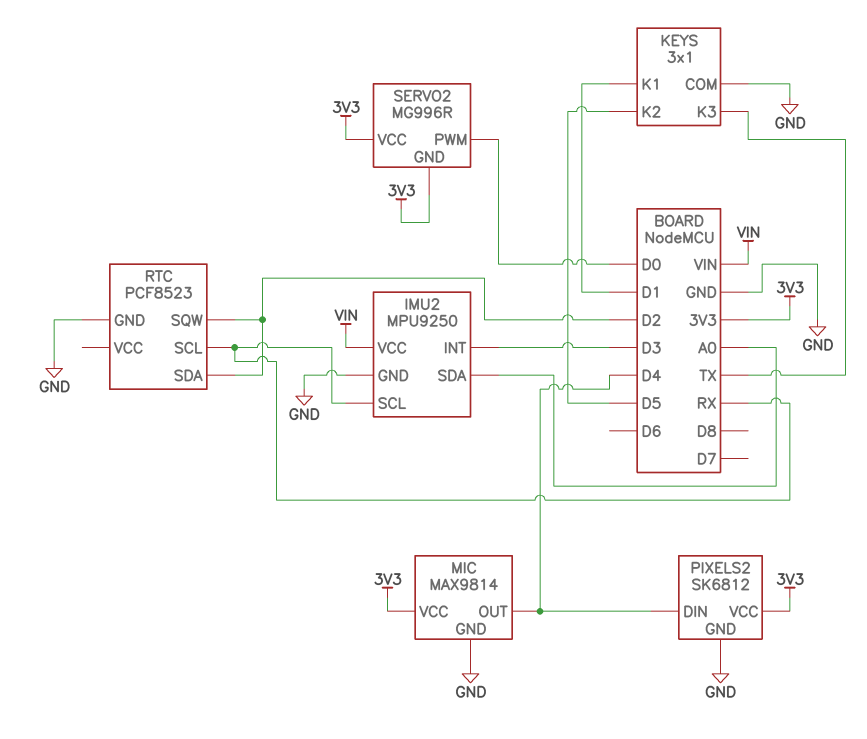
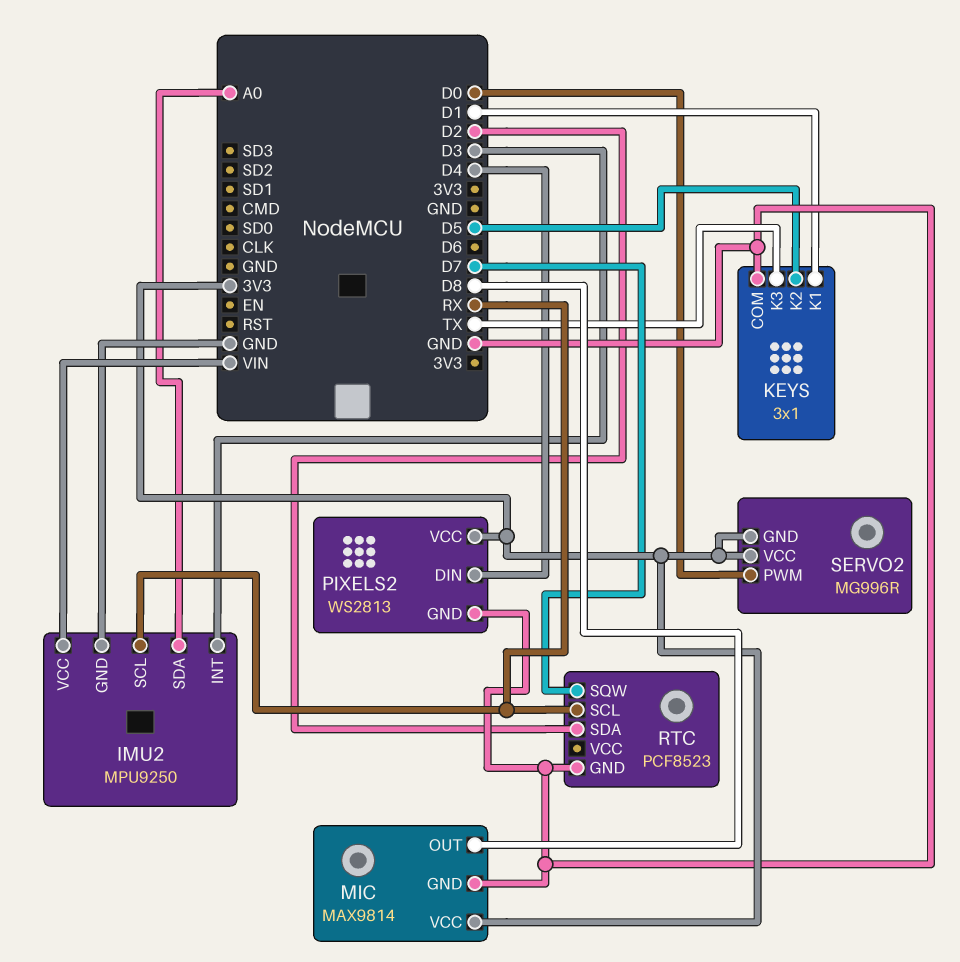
MIC pin OUT: D4 -> D8
PIXELS2: SK6812 -> WS2813
RTC pin SQW: D2 -> D7

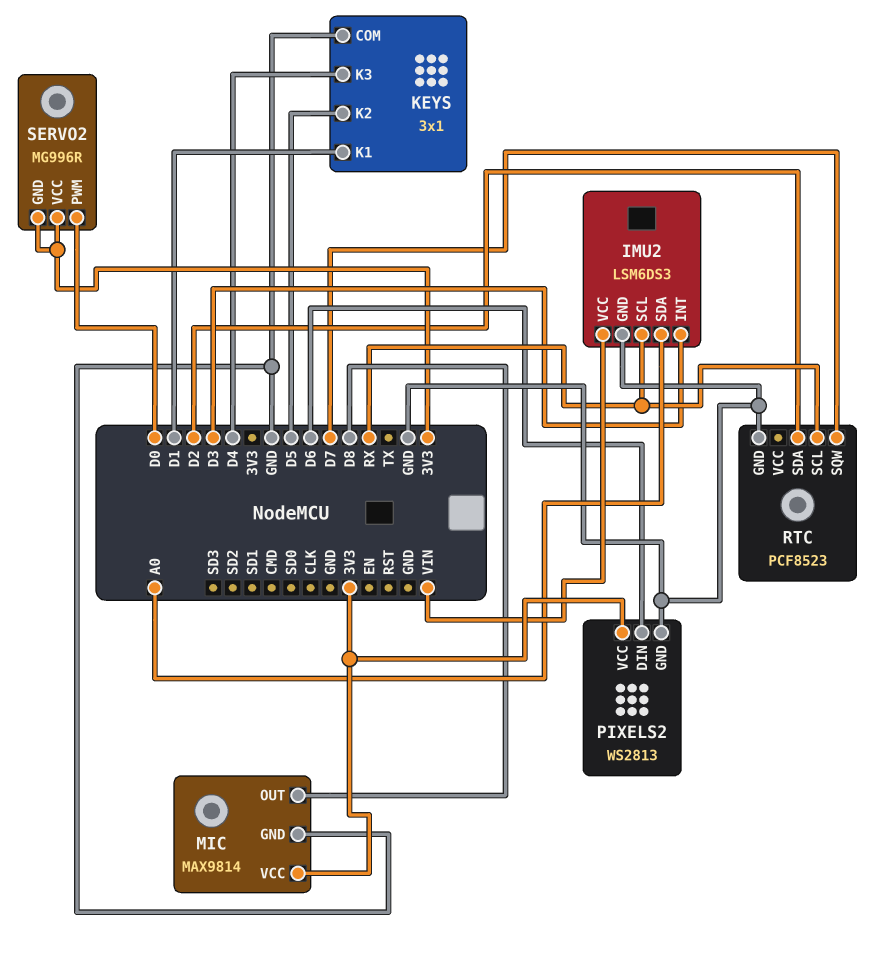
IMU2: MPU9250 -> LSM6DS3
KEYS pin K3: TX -> D4
PIXELS2 pin DIN: D4 -> D6

